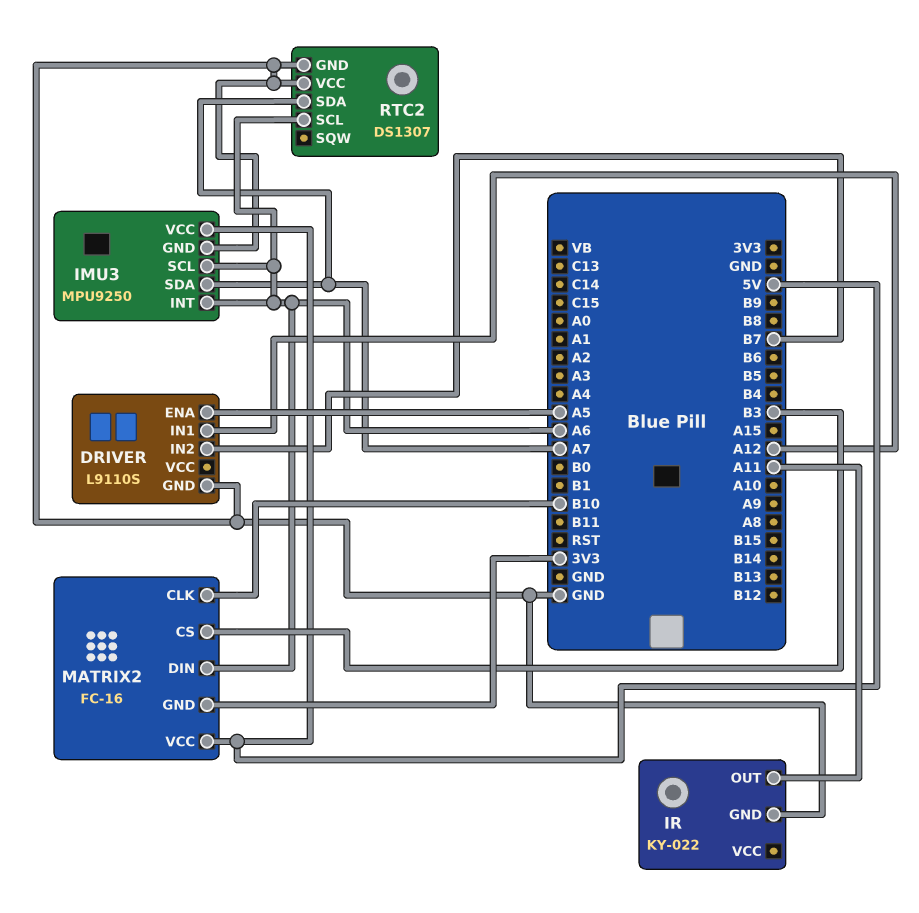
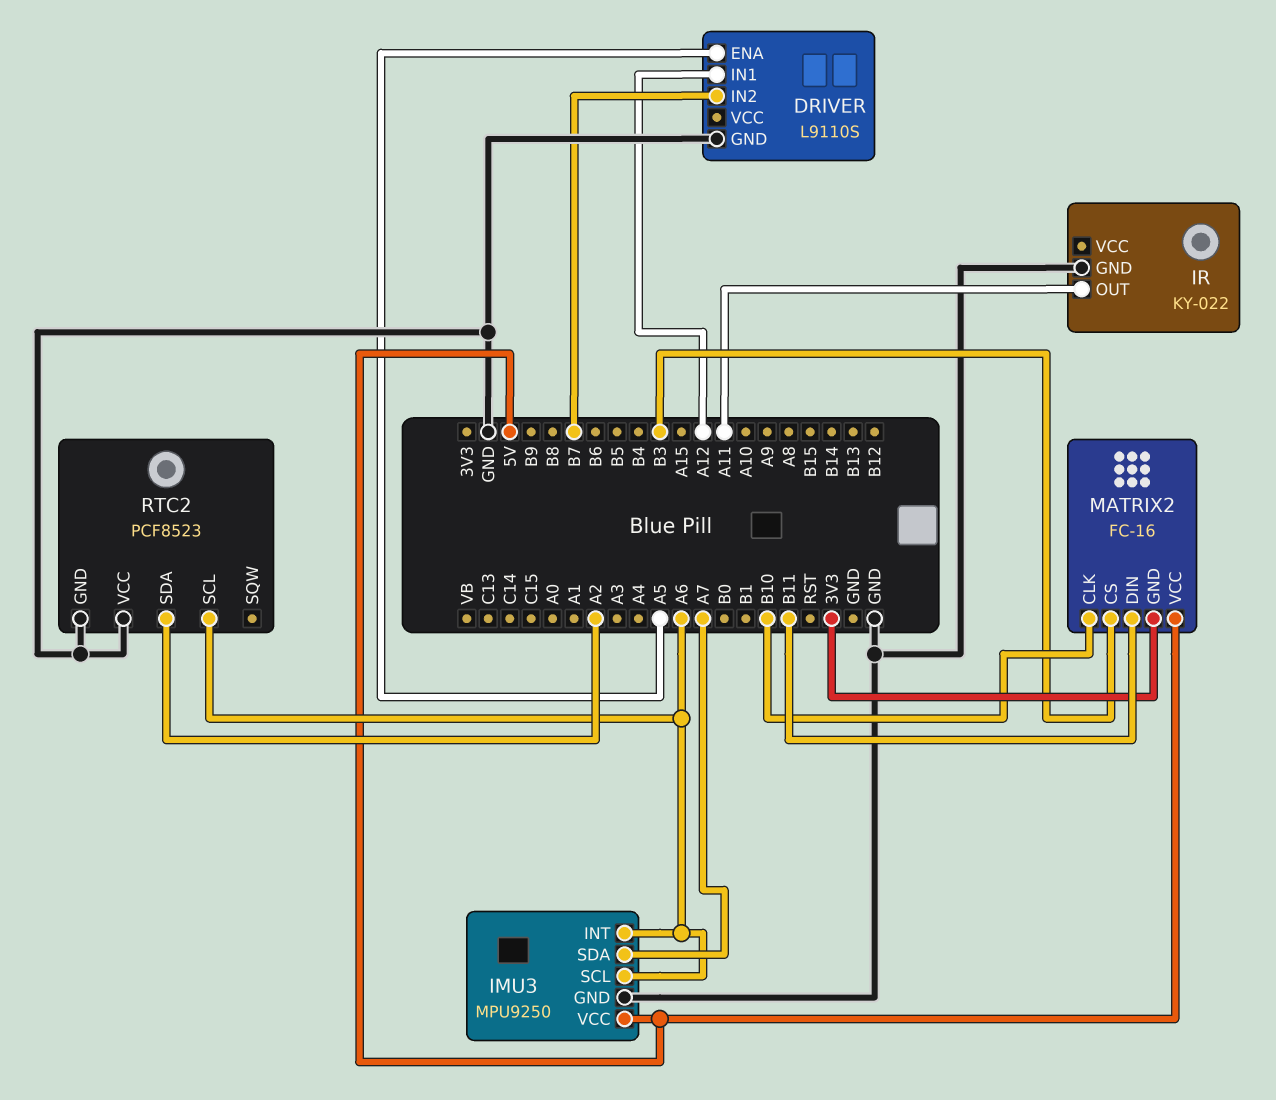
MATRIX2 pin DIN: A6 -> B11
RTC2: DS1307 -> PCF8523
RTC2 pin SDA: A7 -> A2

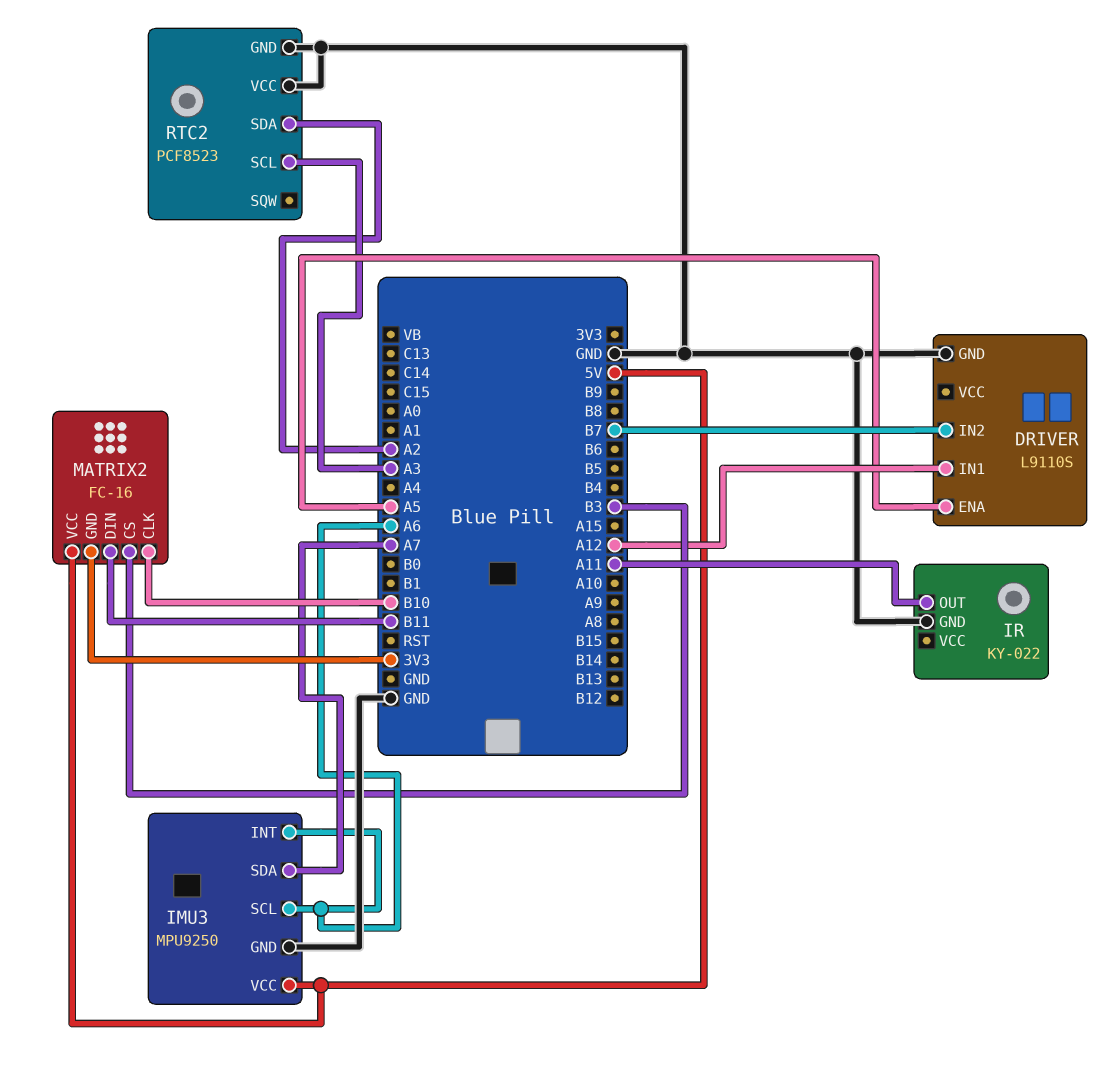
RTC2 pin SCL: A6 -> A3

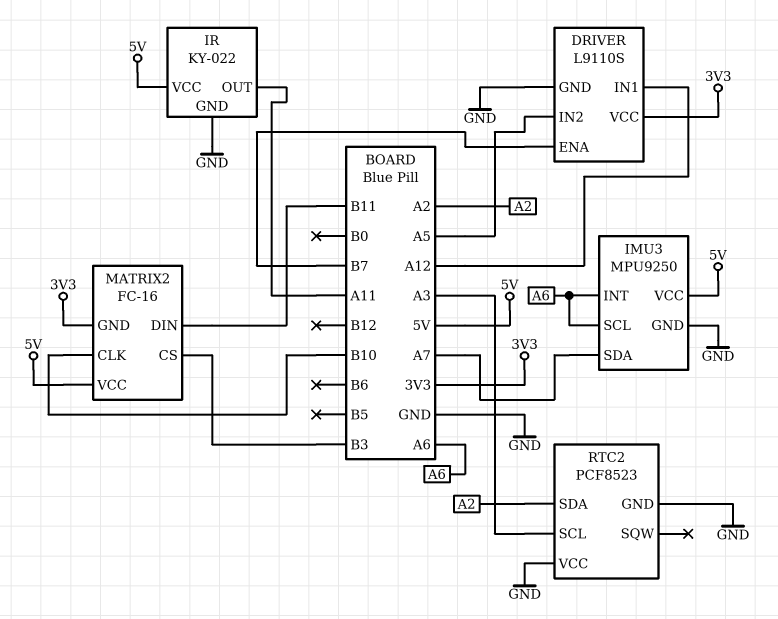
DRIVER pin ENA: A5 -> B7
DRIVER pin IN2: B7 -> A5
DRIVER pin VCC: none -> 3V3
IR pin VCC: none -> 5V

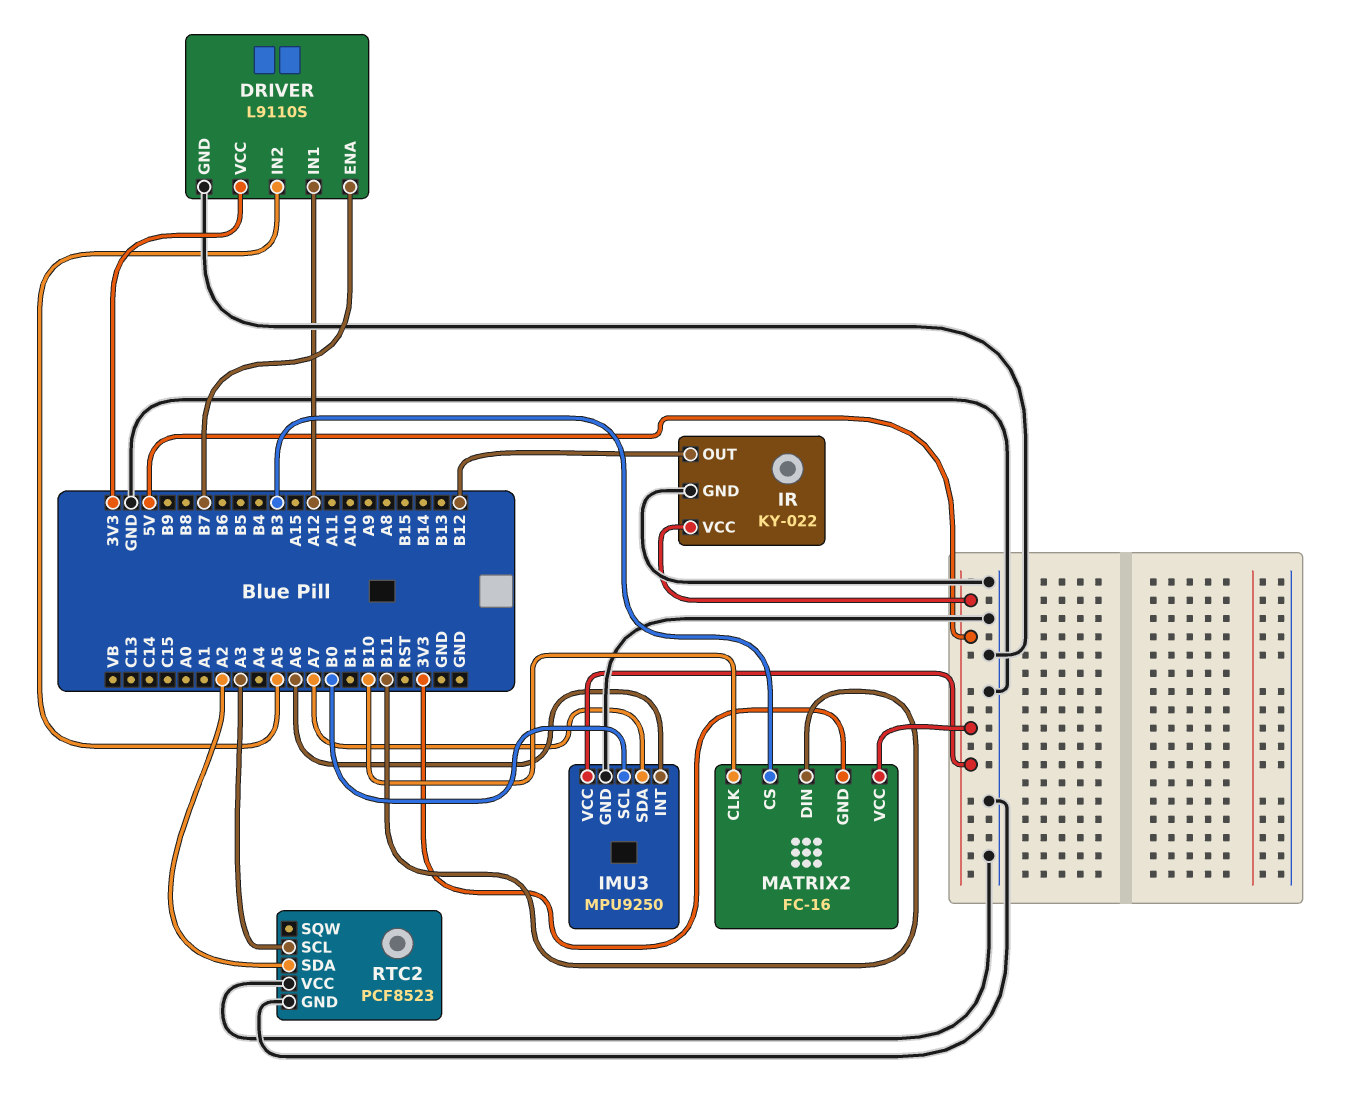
IMU3 pin SCL: A6 -> B0
IR pin OUT: A11 -> B12

